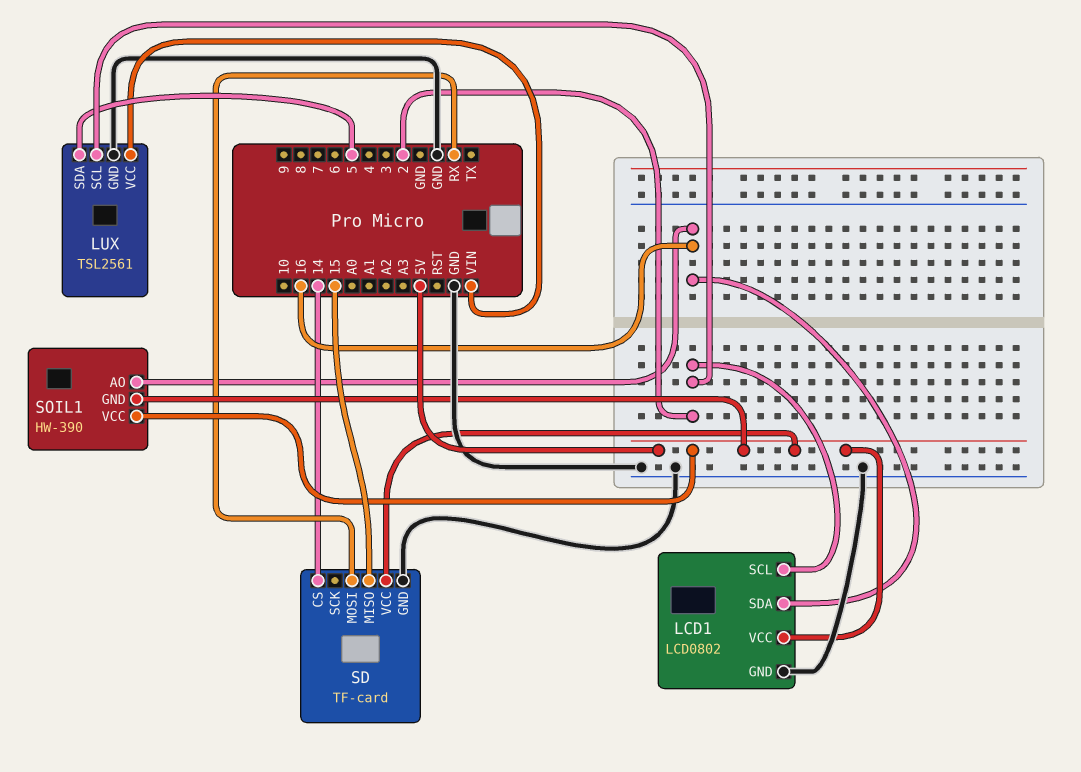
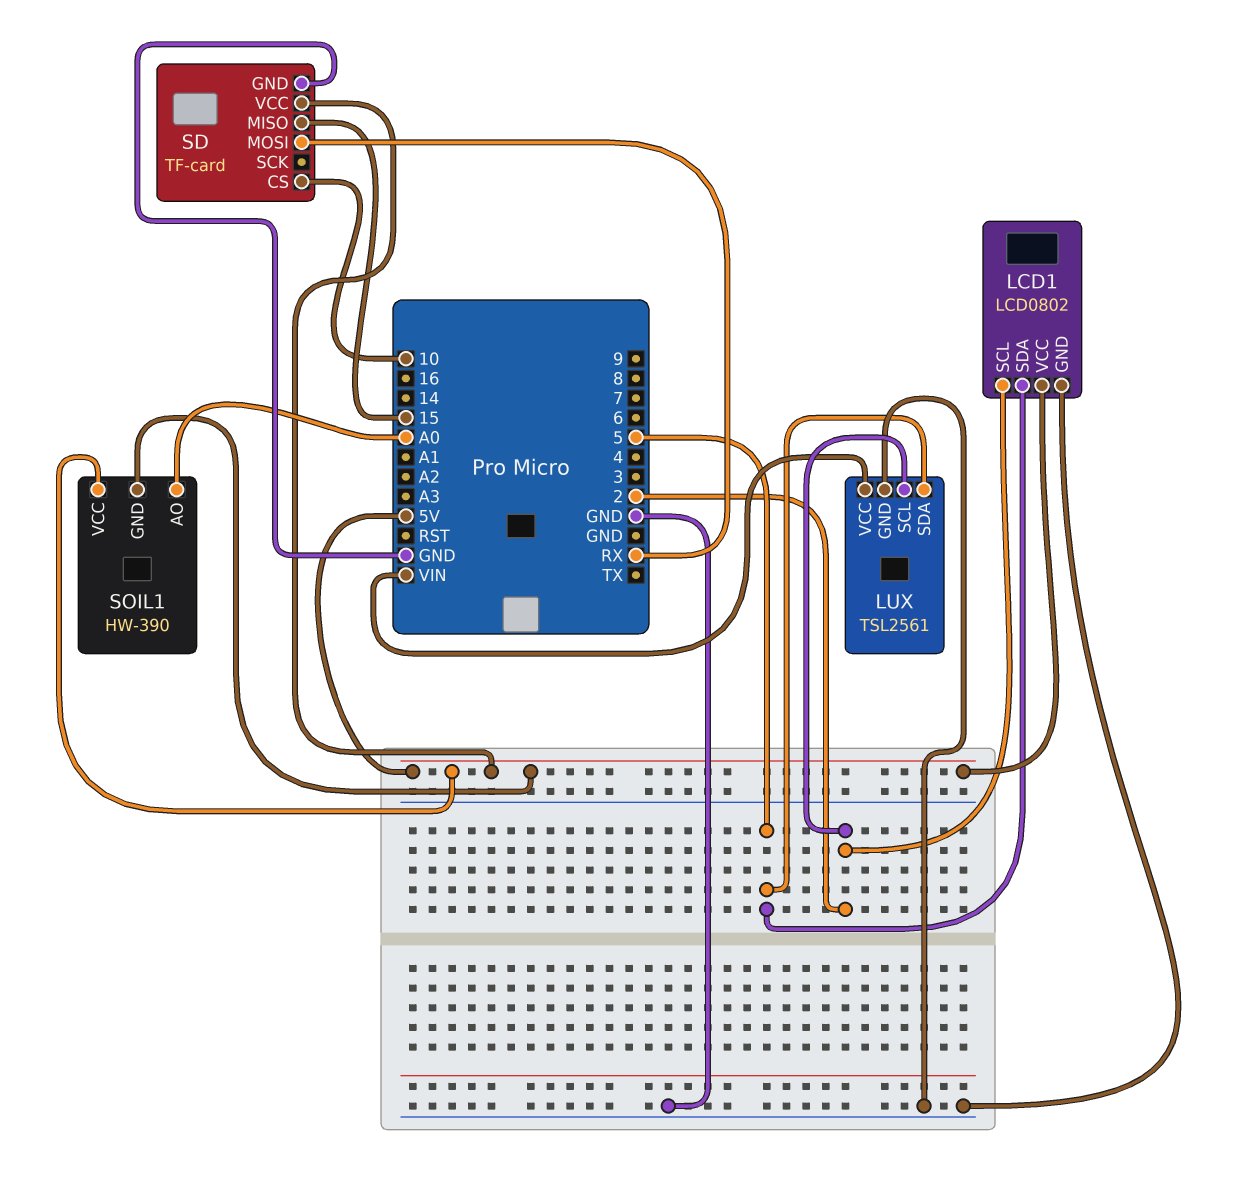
LCD1 pin SDA: 16 -> 5
SD pin CS: 14 -> 10
SOIL1 pin AO: 16 -> A0

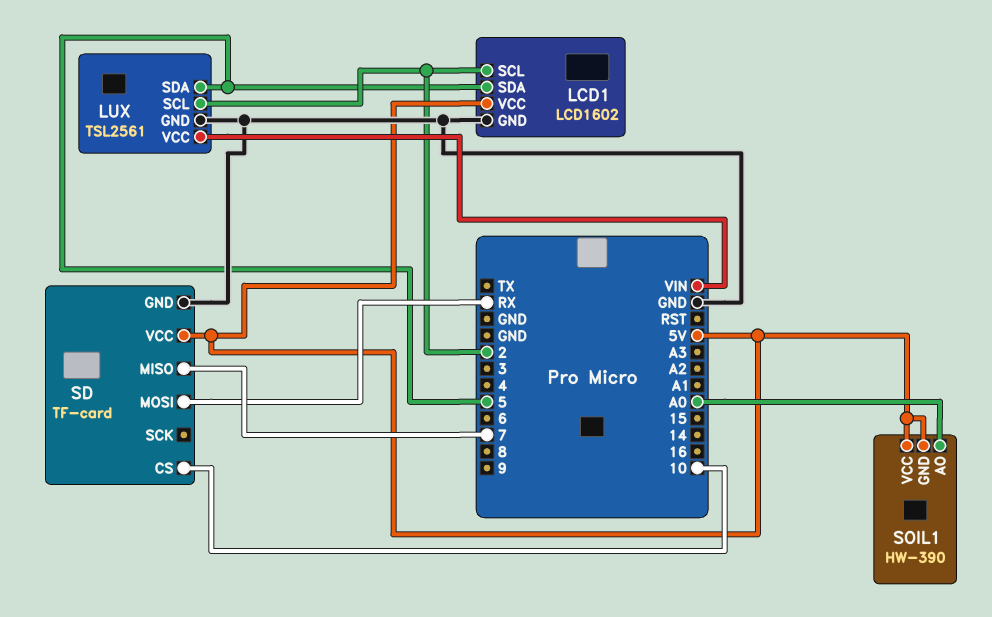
LCD1: LCD0802 -> LCD1602
SD pin MISO: 15 -> 7

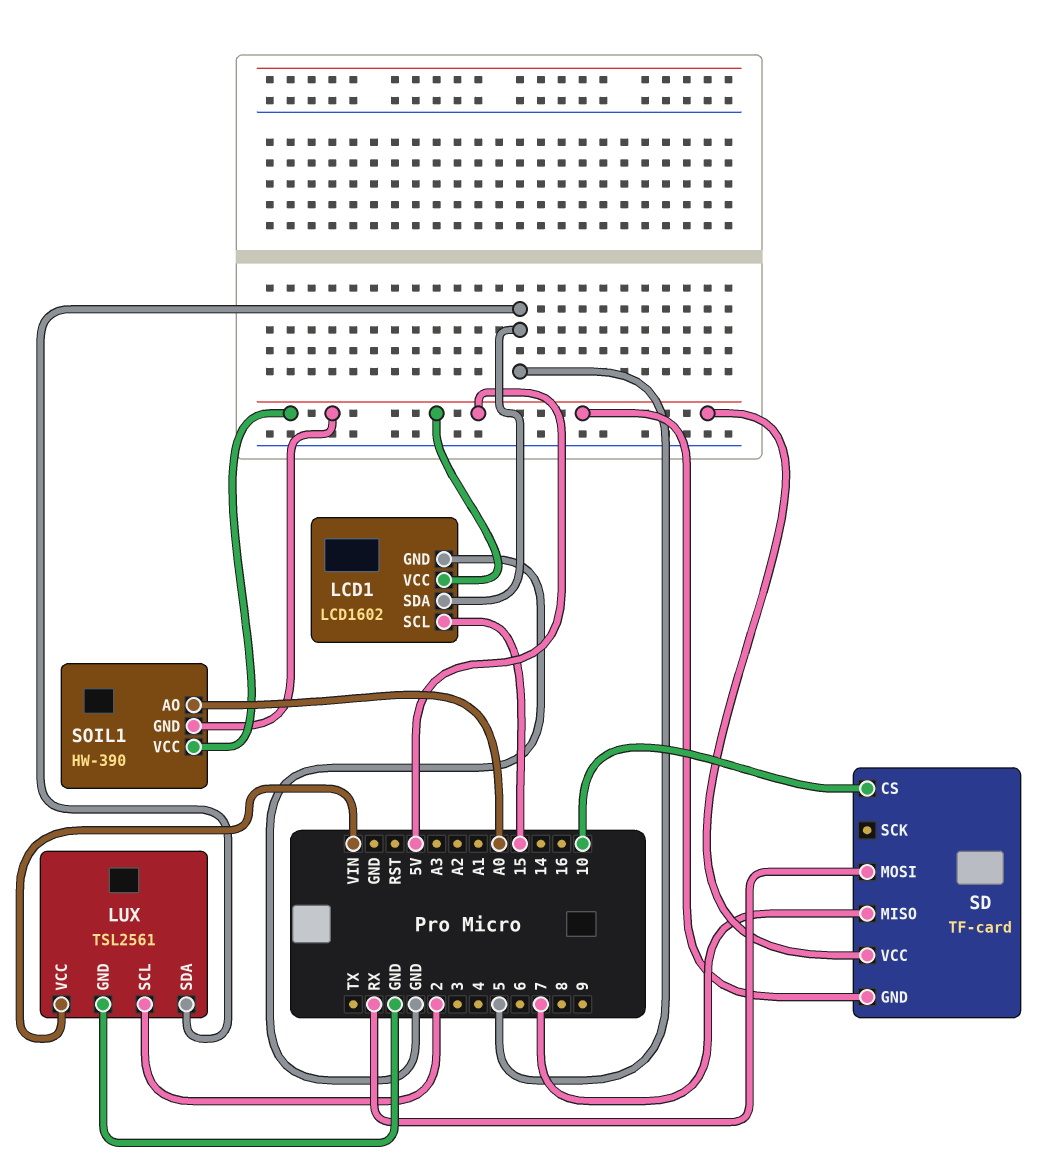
LCD1 pin SCL: 2 -> 15
SD pin GND: GND -> 5V

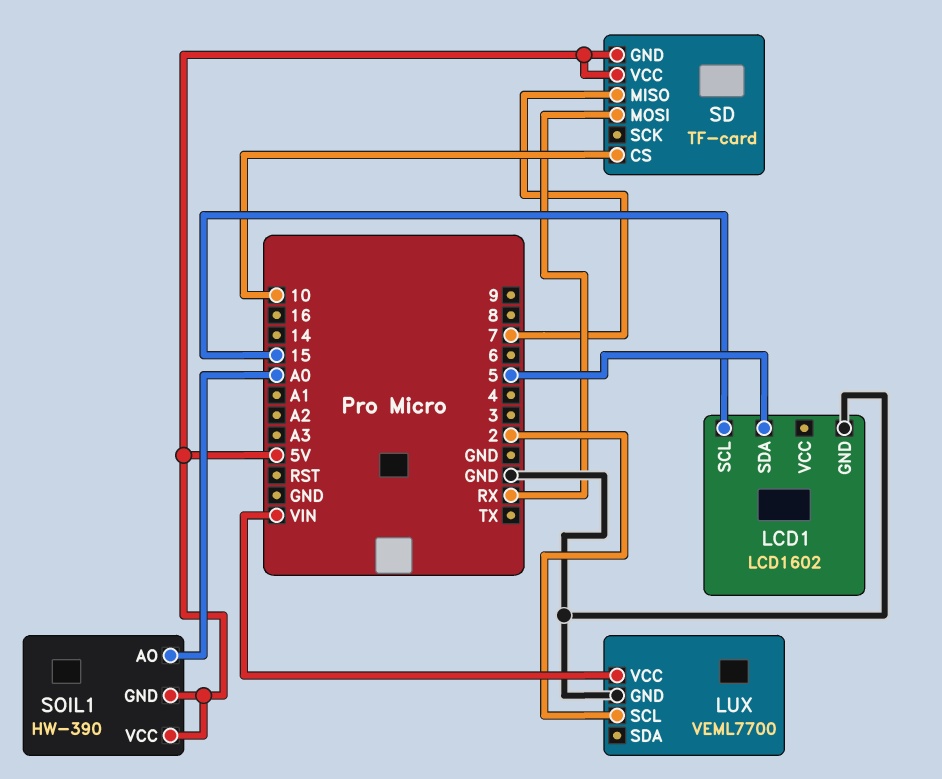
LCD1 pin VCC: 5V -> none
LUX: TSL2561 -> VEML7700
LUX pin SDA: 5 -> none

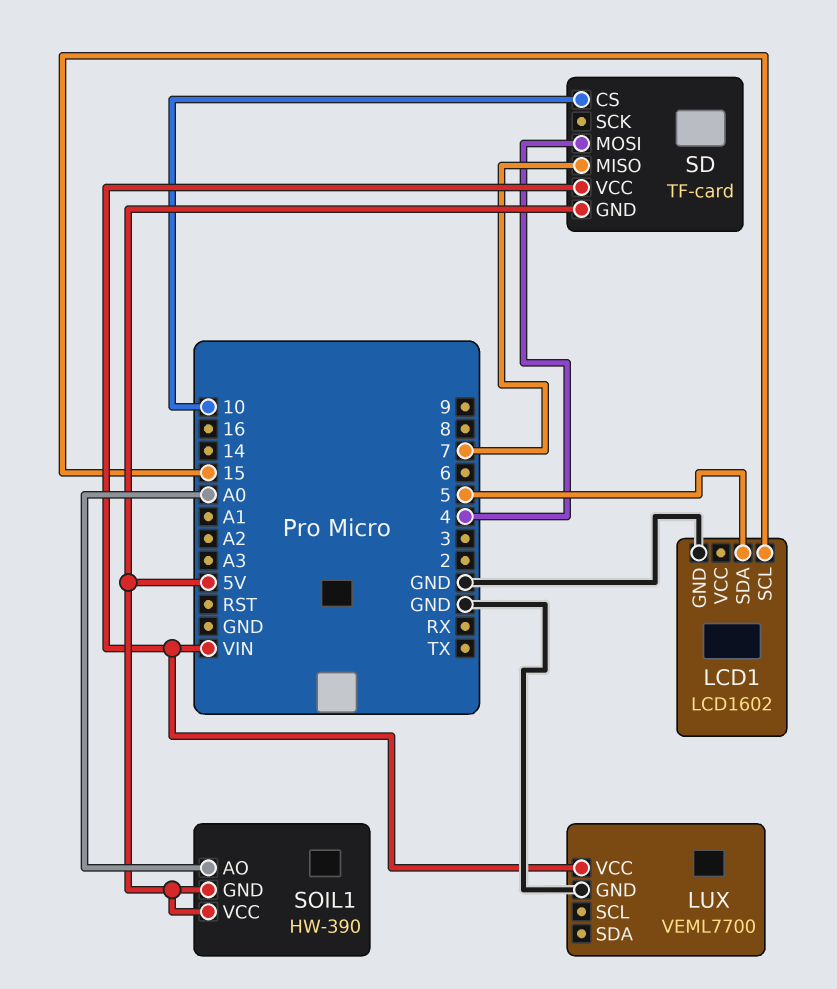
LUX pin SCL: 2 -> none
SD pin MOSI: RX -> 4
SD pin VCC: 5V -> VIN

